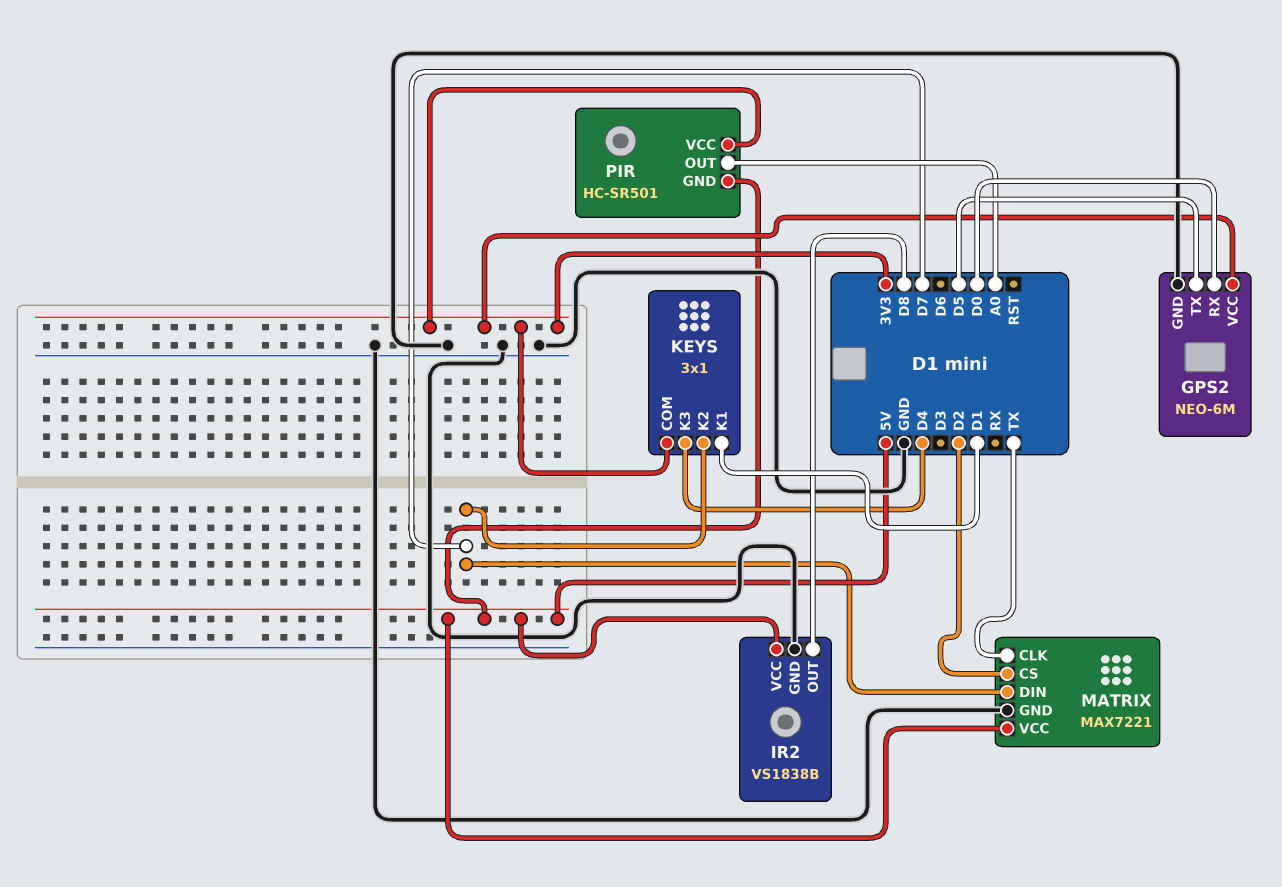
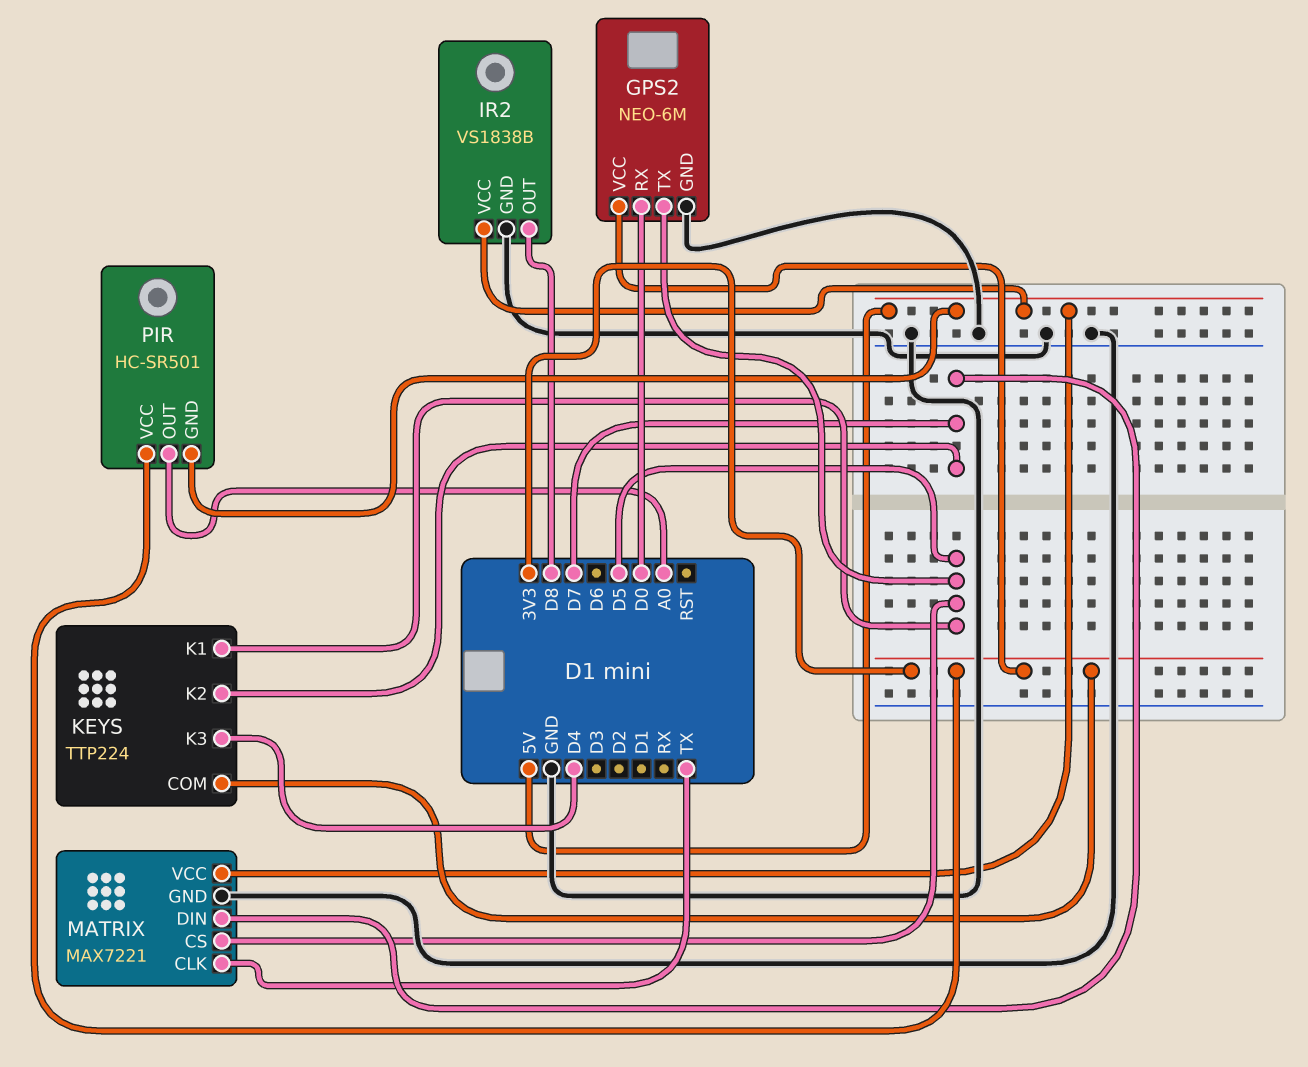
KEYS: 3x1 -> TTP224
KEYS pin K1: D1 -> D5
MATRIX pin CS: D2 -> D5

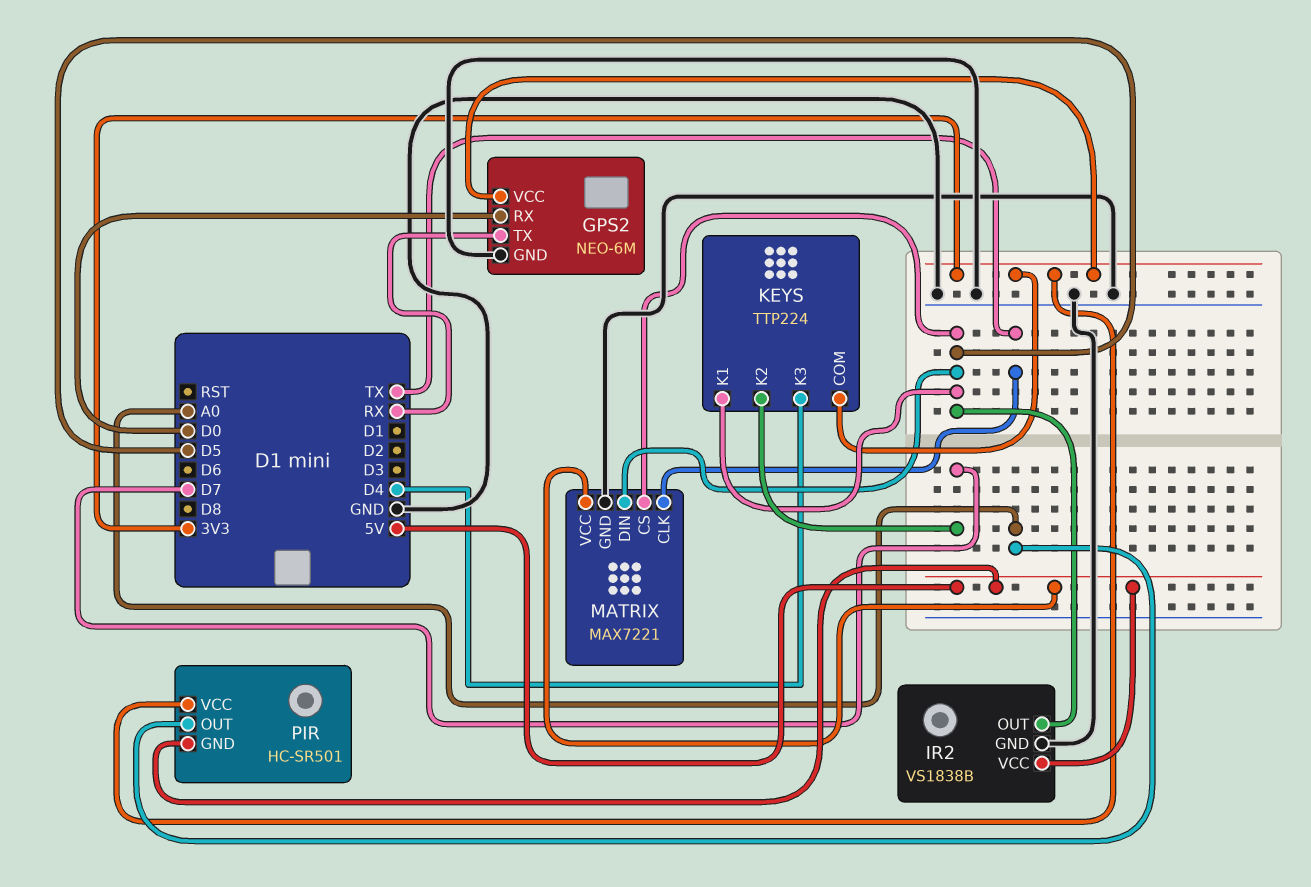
GPS2 pin TX: D5 -> RX
IR2 pin OUT: D8 -> D5
MATRIX pin DIN: D7 -> D5

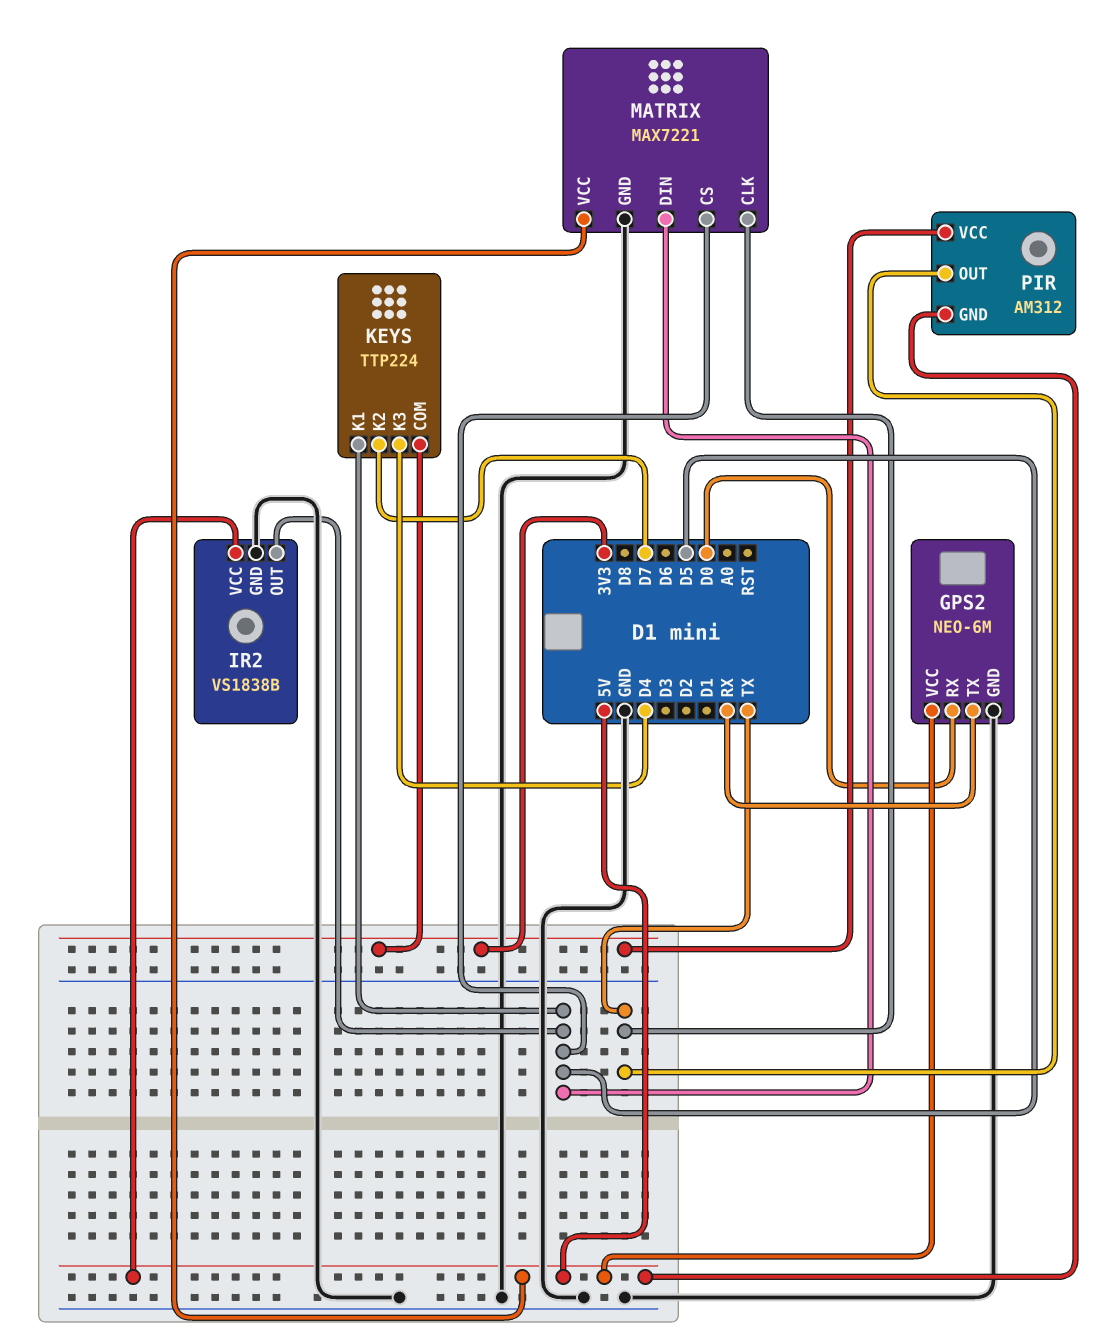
GPS2 pin VCC: 3V3 -> 5V
PIR: HC-SR501 -> AM312
PIR pin OUT: A0 -> TX

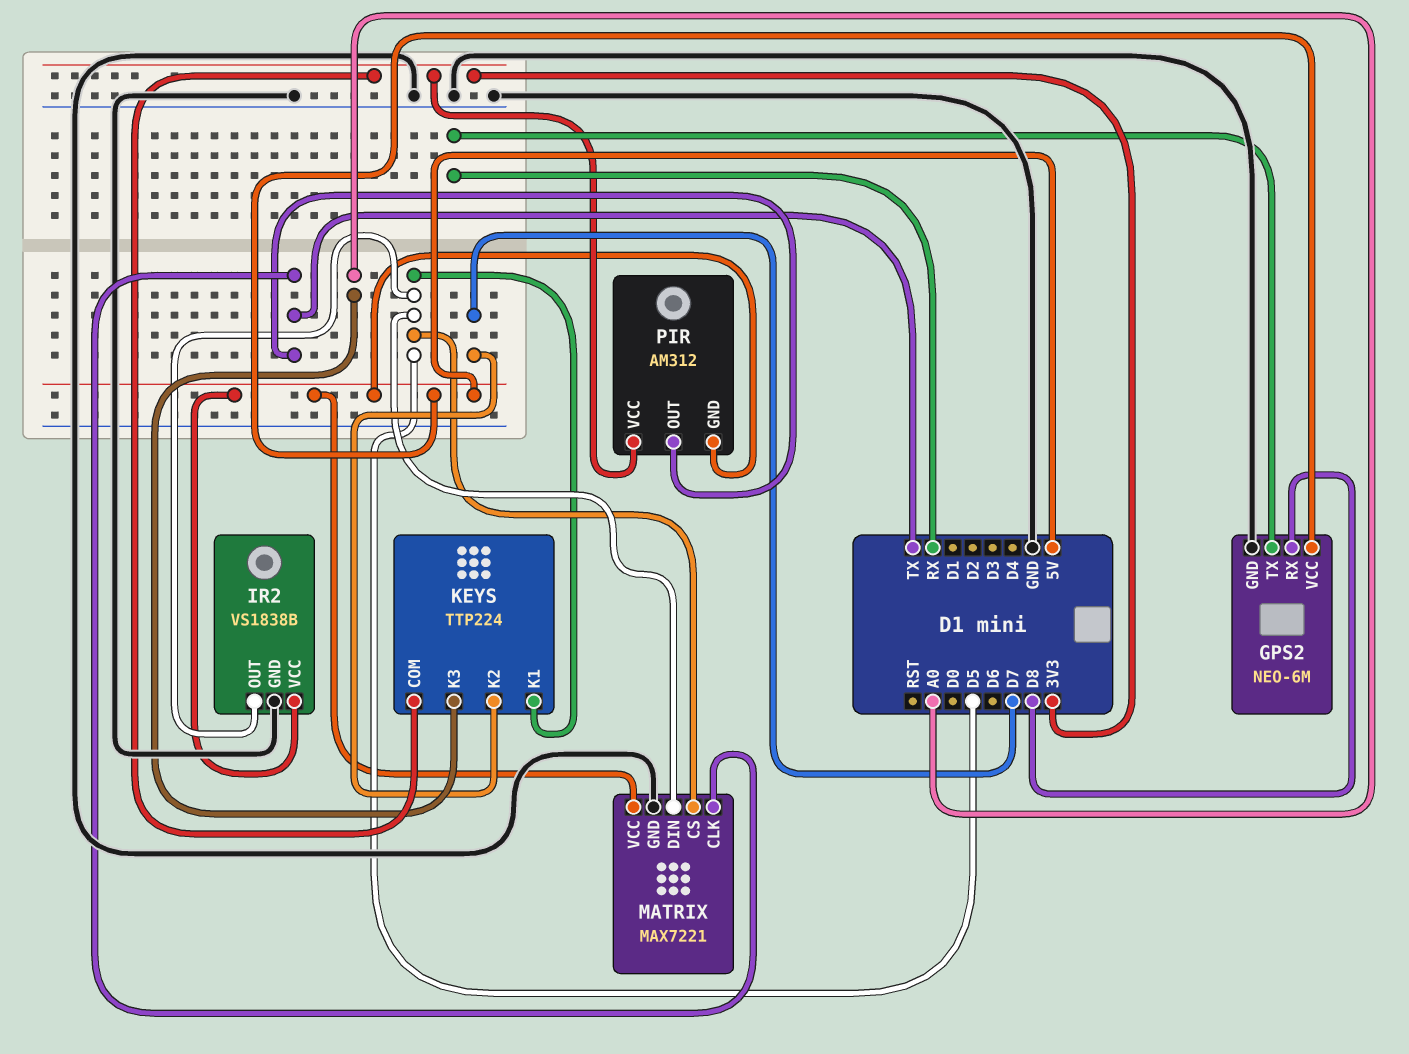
GPS2 pin RX: D0 -> D8
KEYS pin K3: D4 -> A0

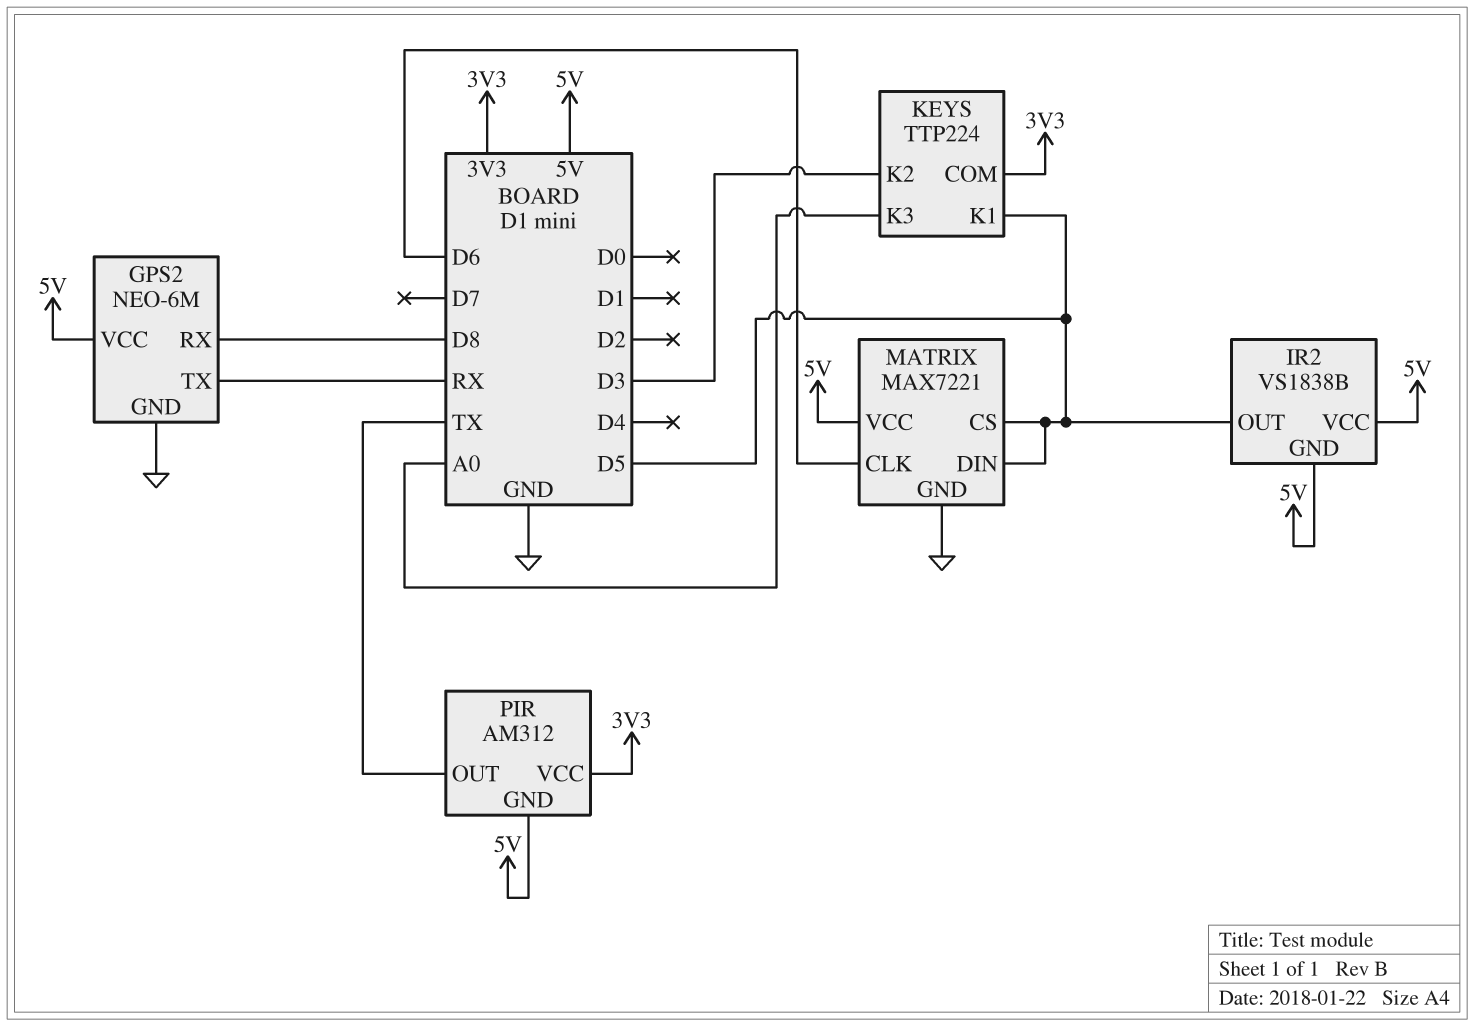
IR2 pin GND: GND -> 5V
KEYS pin K2: D7 -> D3
MATRIX pin CLK: TX -> D6

